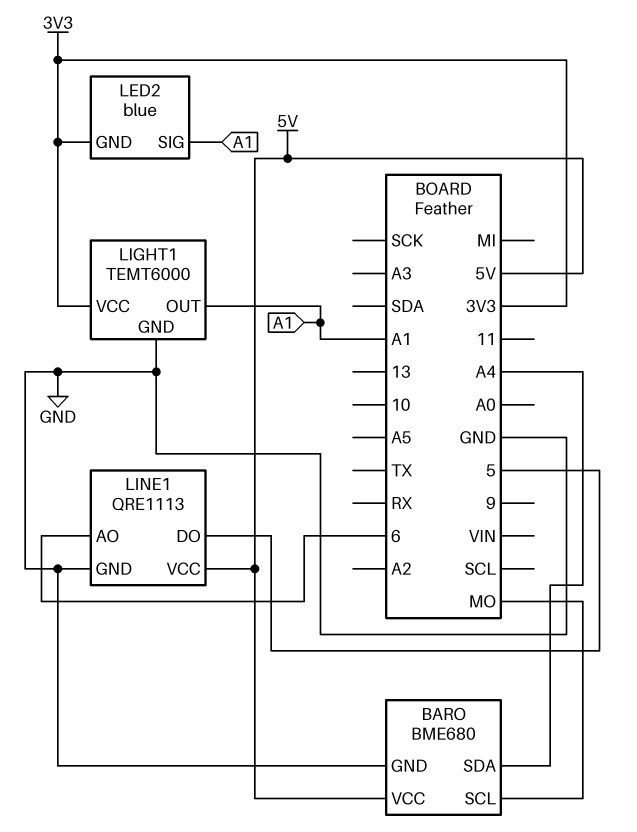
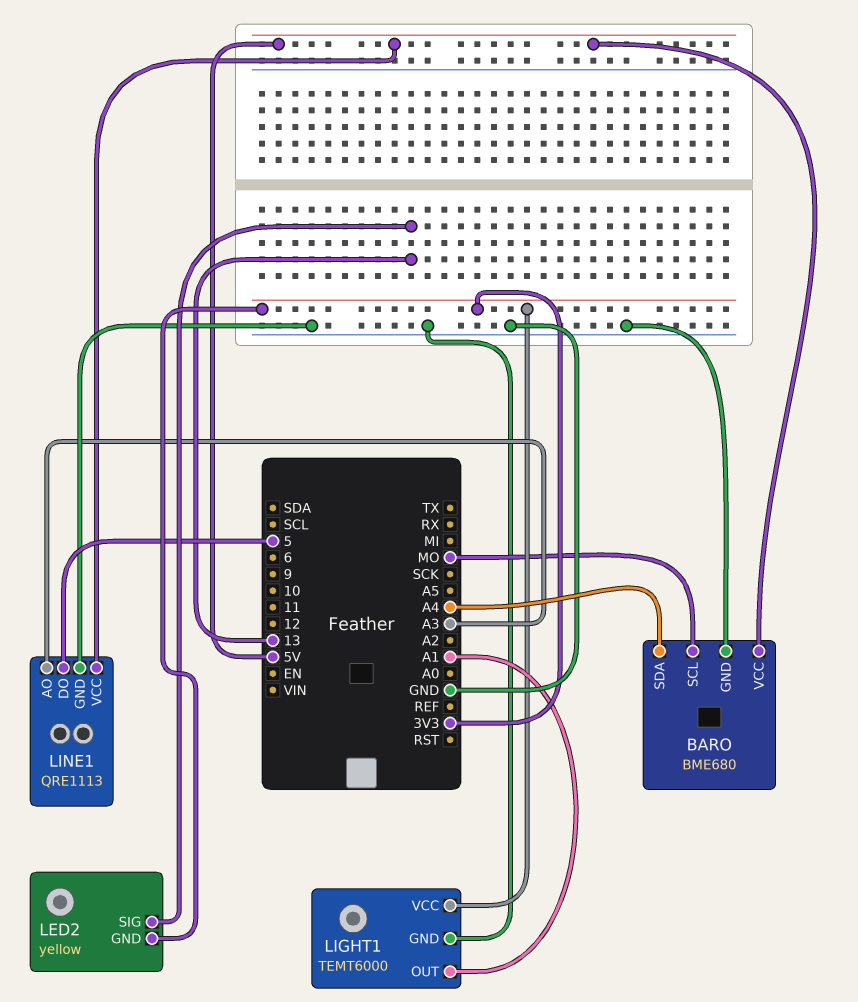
LED2: blue -> yellow
LED2 pin SIG: A1 -> 13
LINE1 pin AO: 6 -> A3

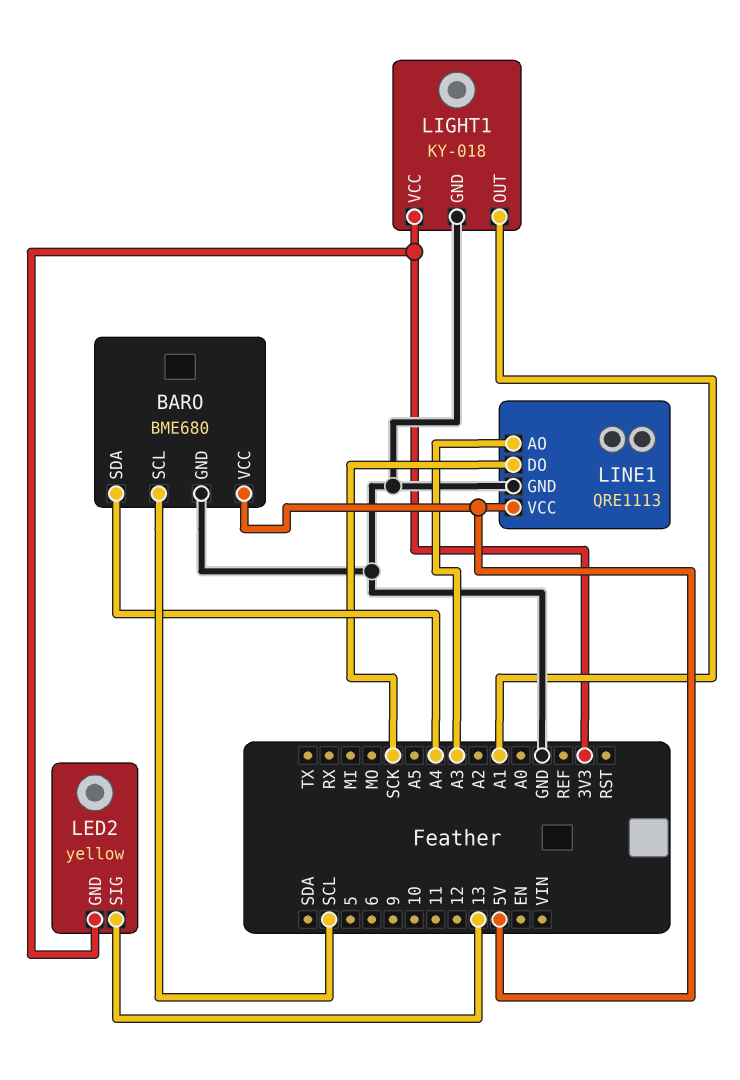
BARO pin SCL: MO -> SCL
LIGHT1: TEMT6000 -> KY-018
LINE1 pin DO: 5 -> SCK

